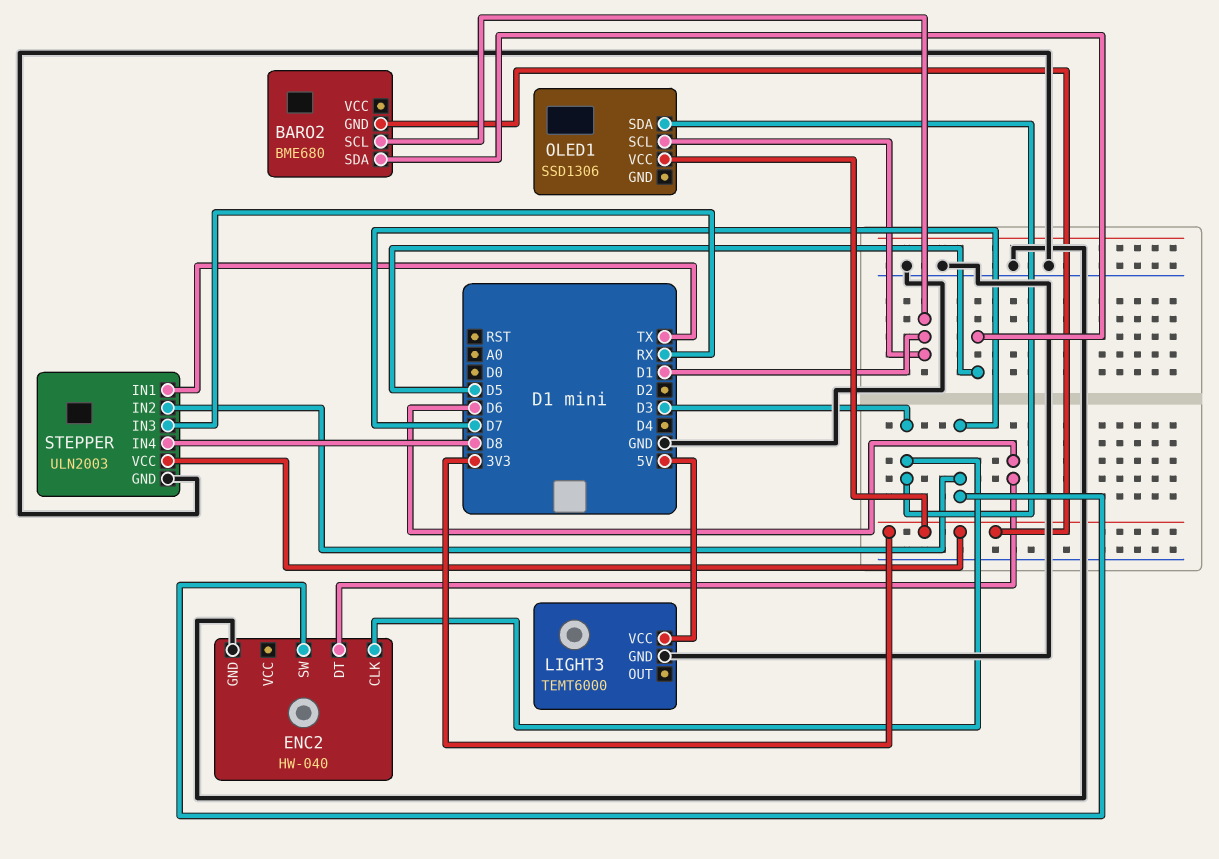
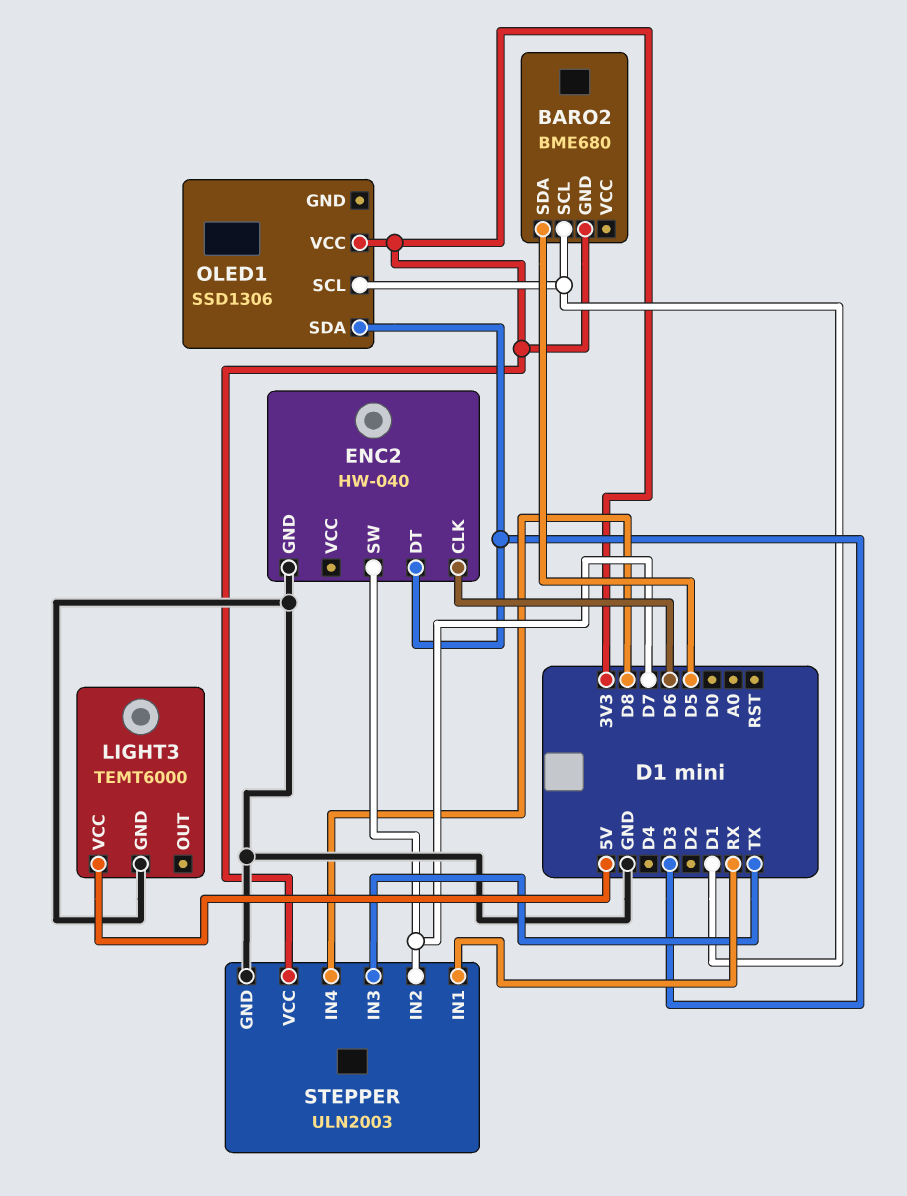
ENC2 pin CLK: D3 -> D6
ENC2 pin DT: D6 -> D3
STEPPER pin IN1: TX -> RX
STEPPER pin IN3: RX -> TX

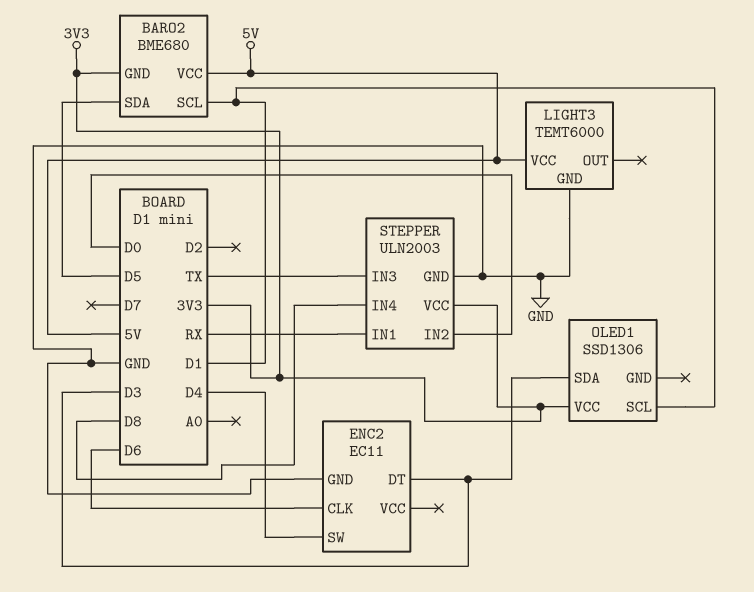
BARO2 pin VCC: none -> 5V
ENC2: HW-040 -> EC11
ENC2 pin SW: D7 -> D4
STEPPER pin IN2: D7 -> D0

